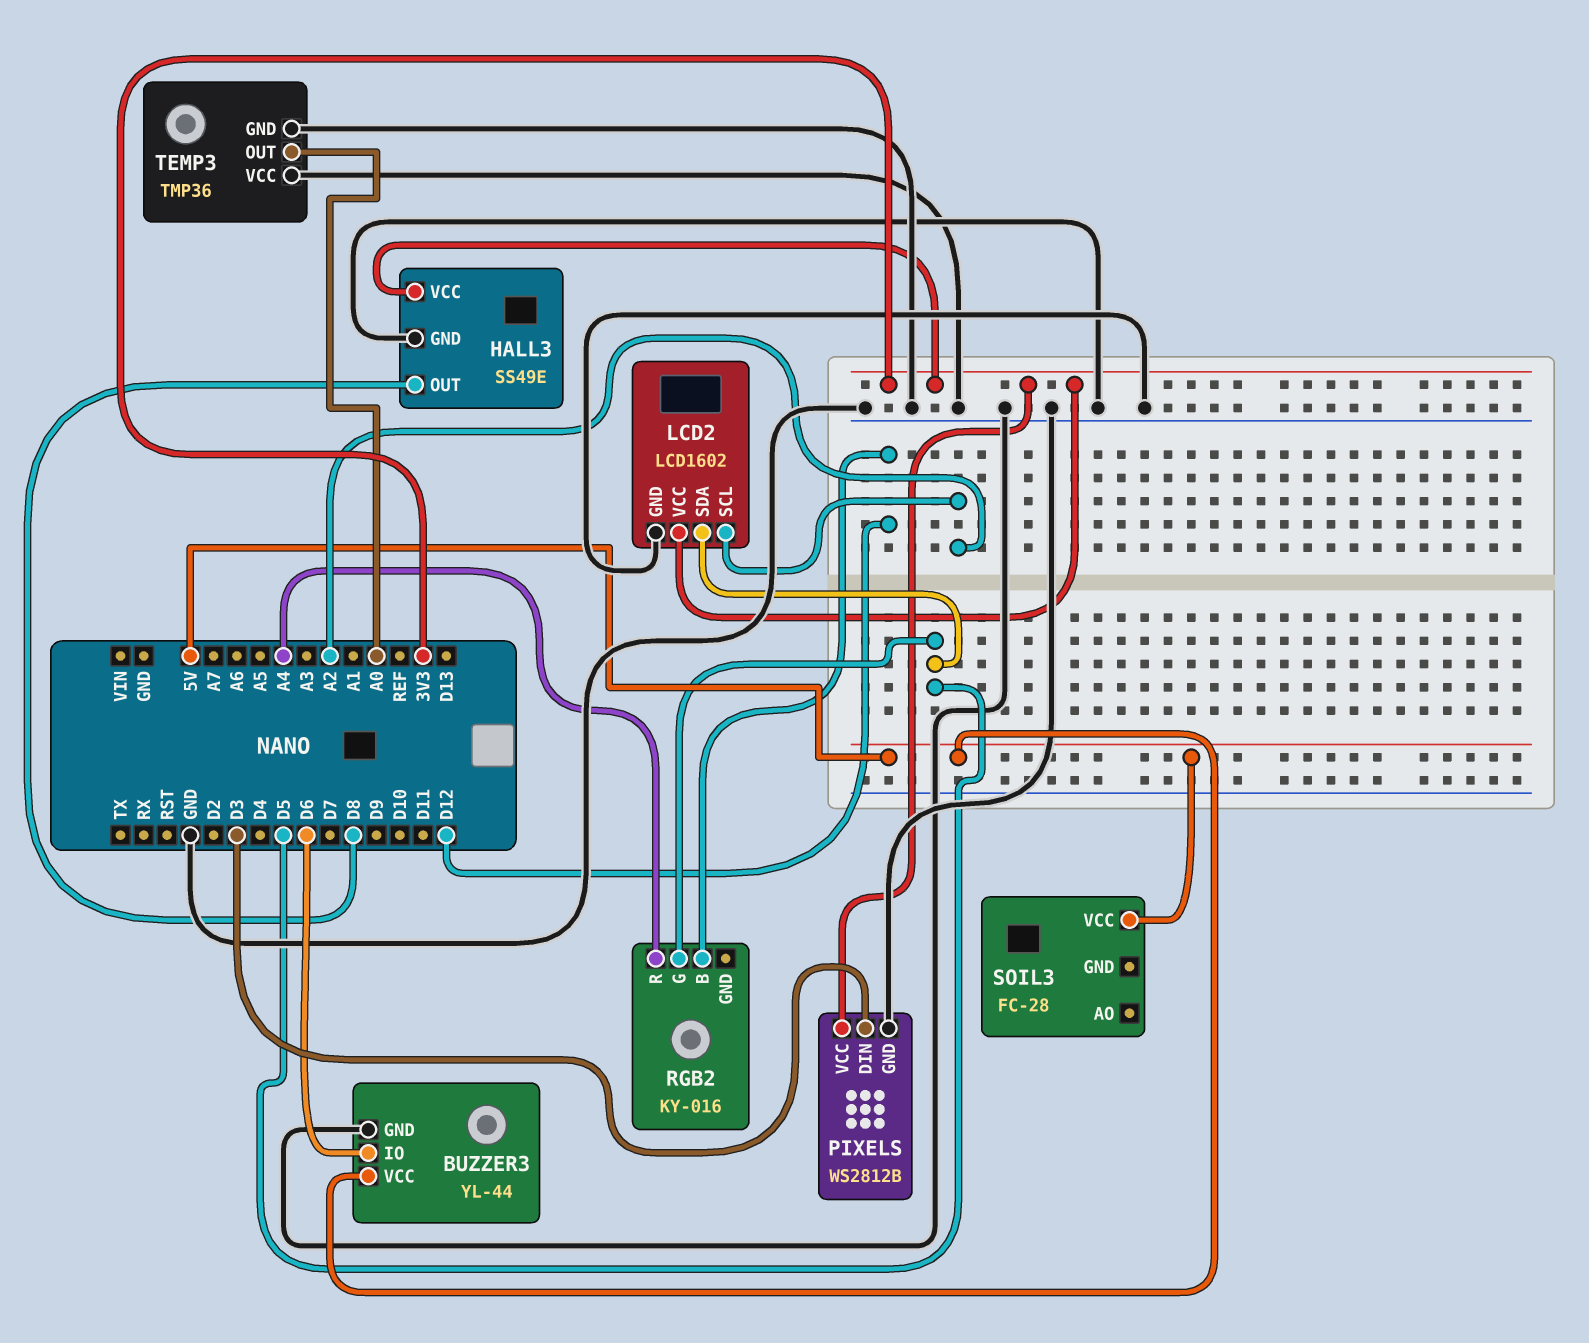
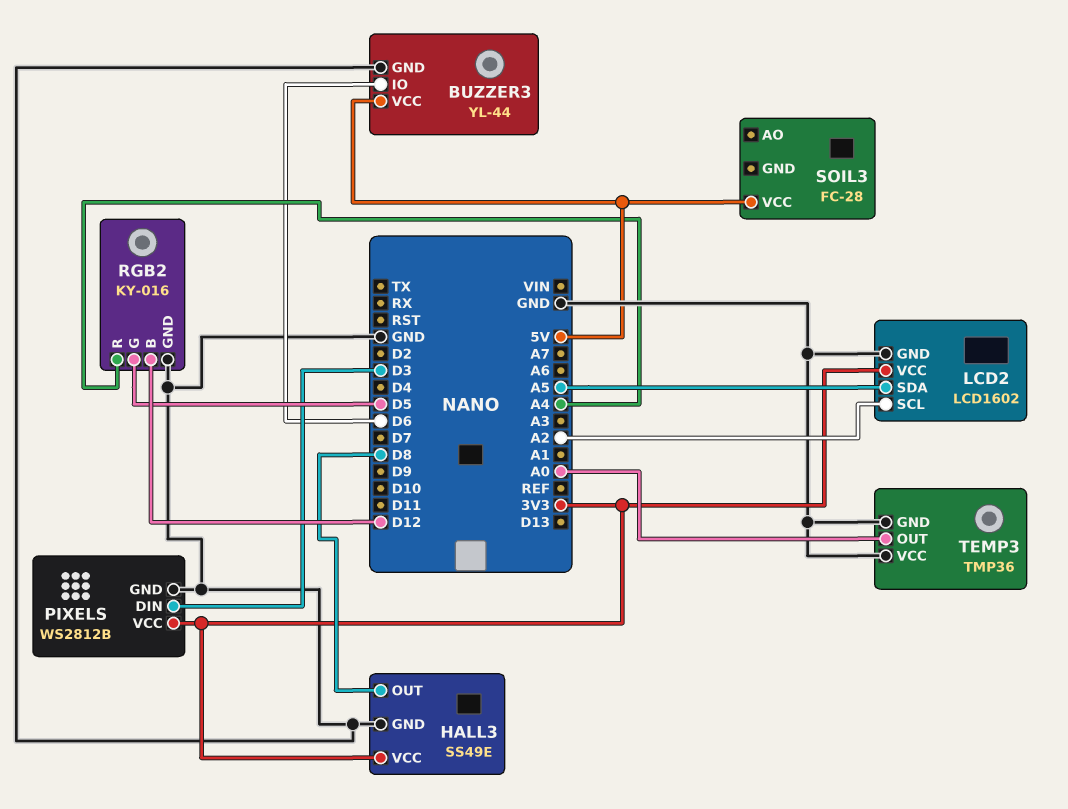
LCD2 pin SDA: D5 -> A5
RGB2 pin GND: none -> GND

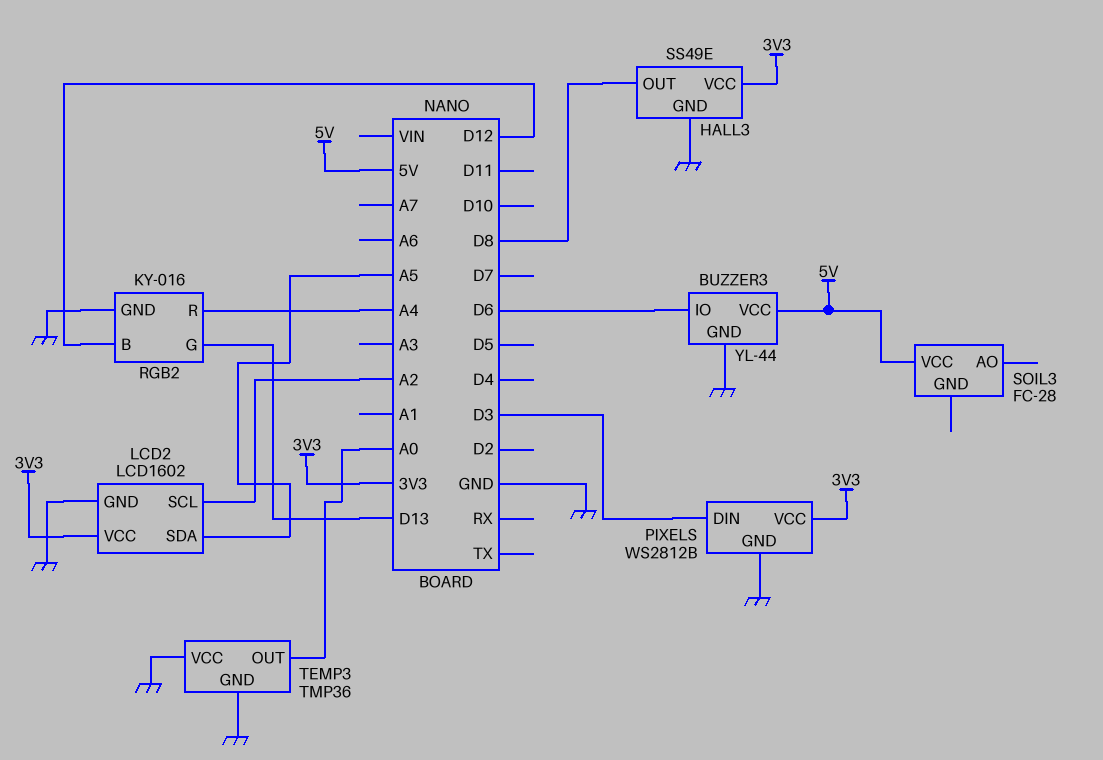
RGB2 pin G: D5 -> D13

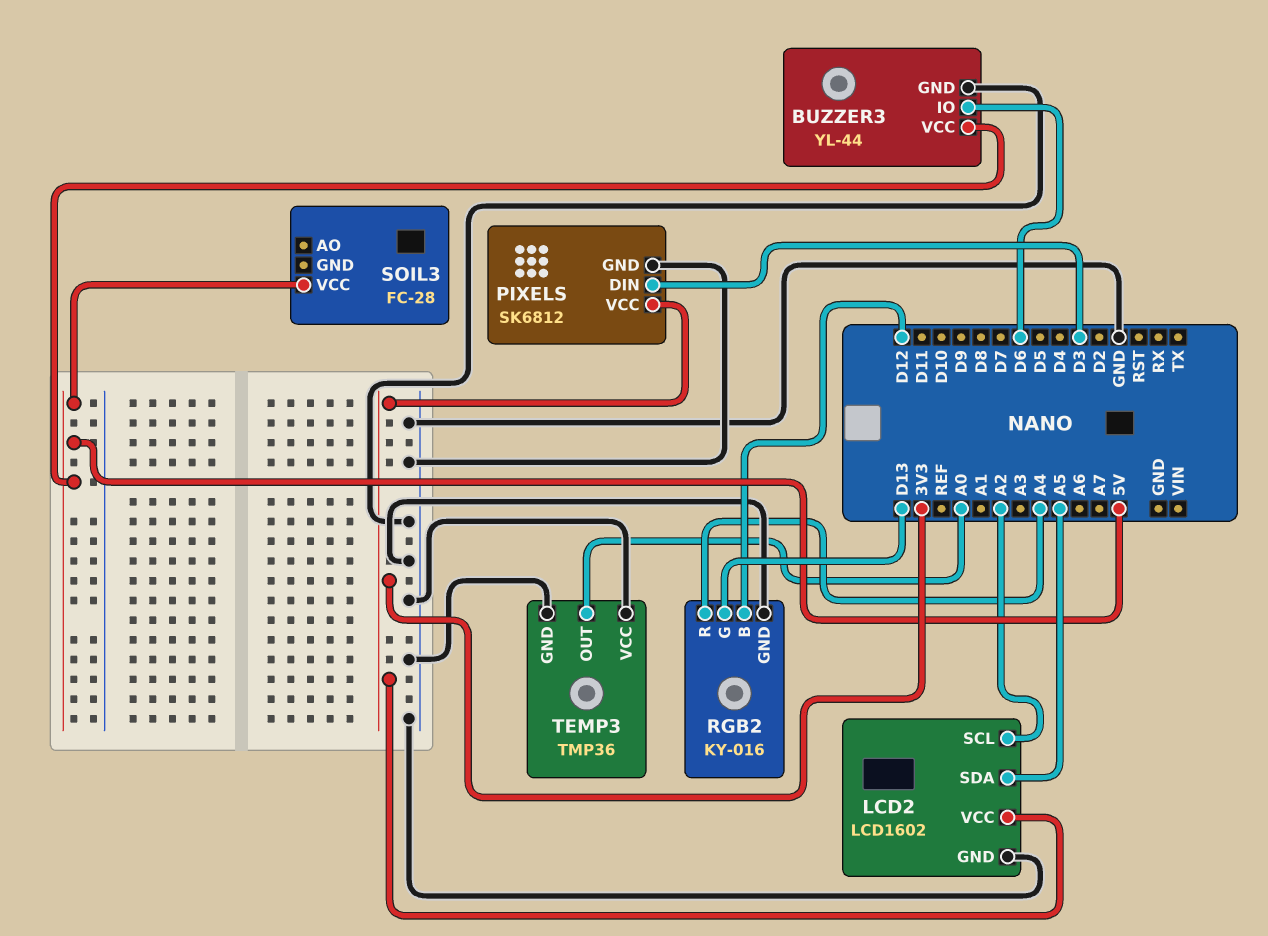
HALL3: SS49E -> none
HALL3 pin GND: GND -> none
HALL3 pin OUT: D8 -> none
HALL3 pin VCC: 3V3 -> none
PIXELS: WS2812B -> SK6812

